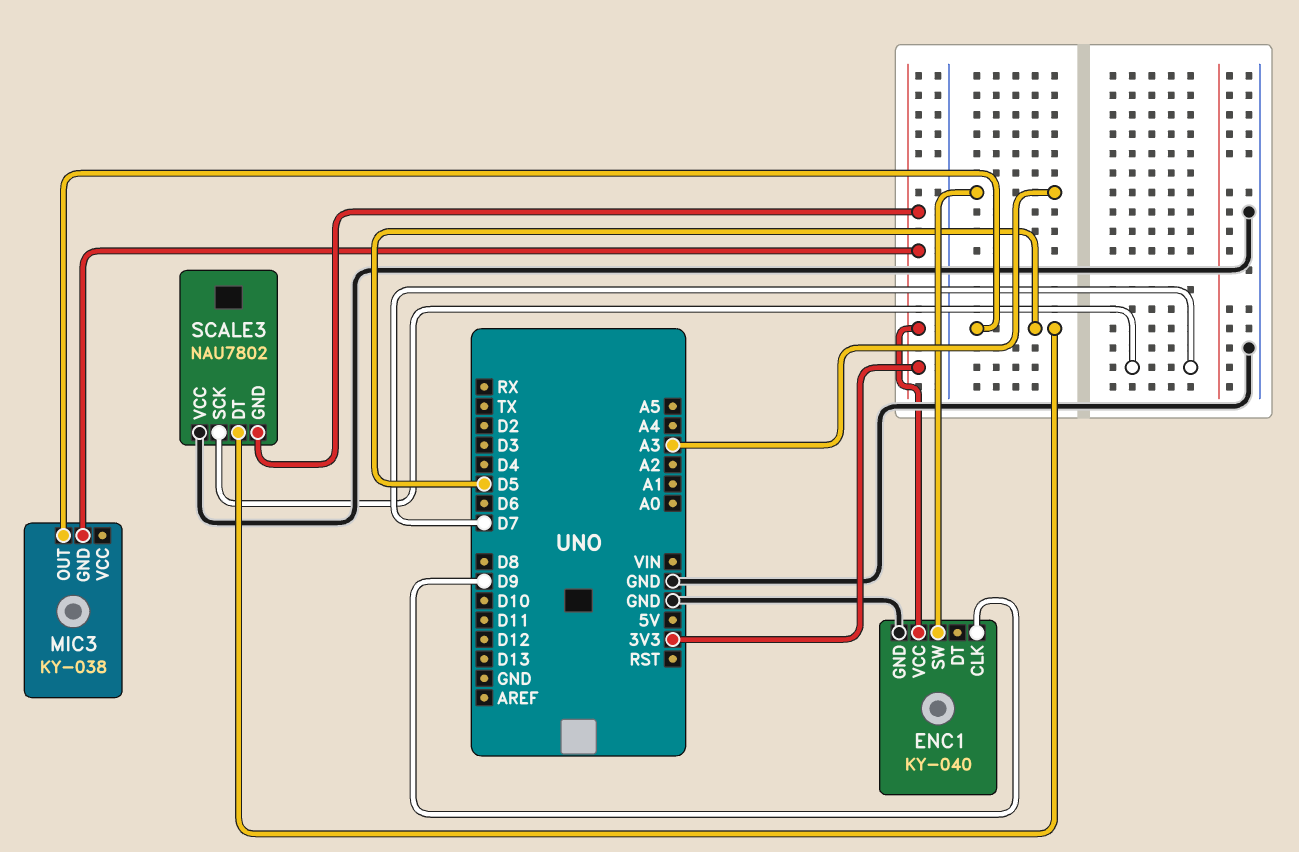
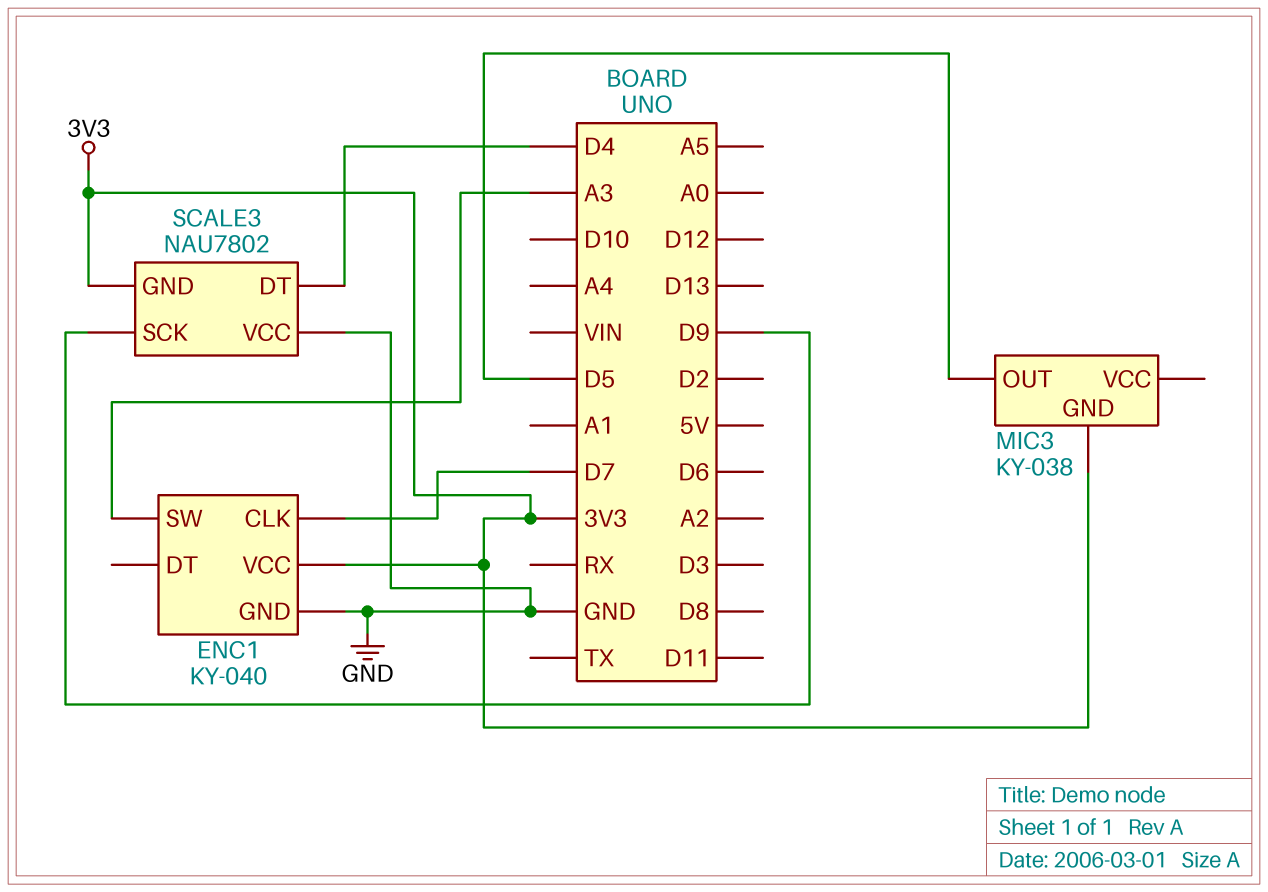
ENC1 pin CLK: D9 -> D7
SCALE3 pin DT: D5 -> D4
SCALE3 pin SCK: D7 -> D9

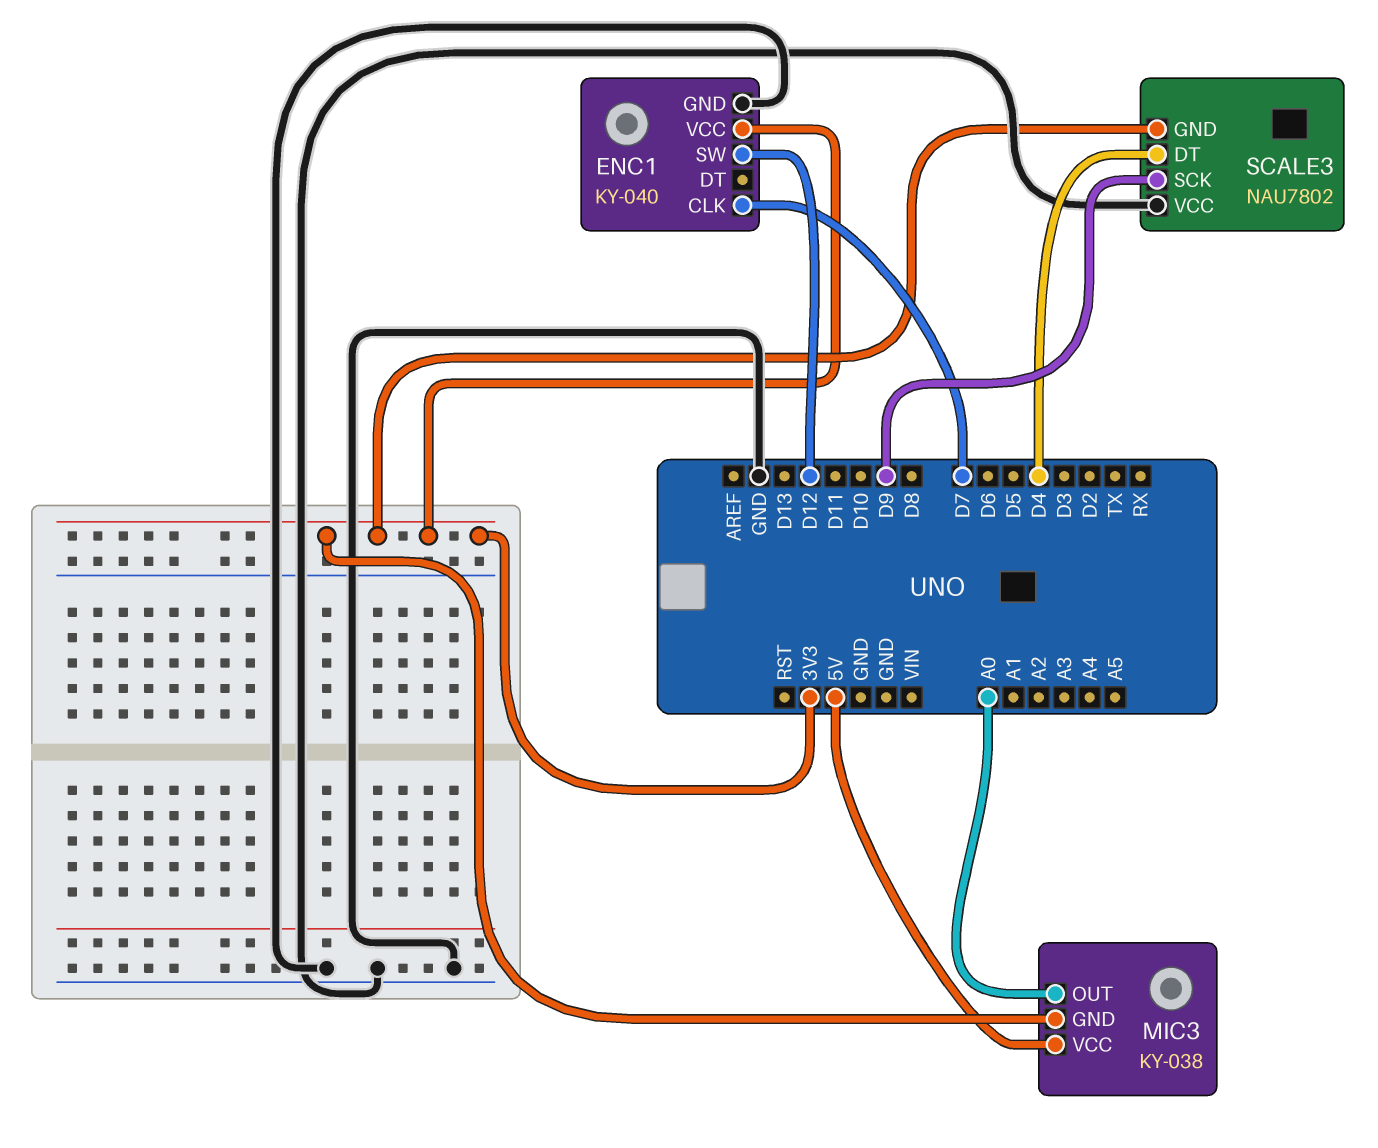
ENC1 pin SW: A3 -> D12
MIC3 pin OUT: D5 -> A0
MIC3 pin VCC: none -> 5V

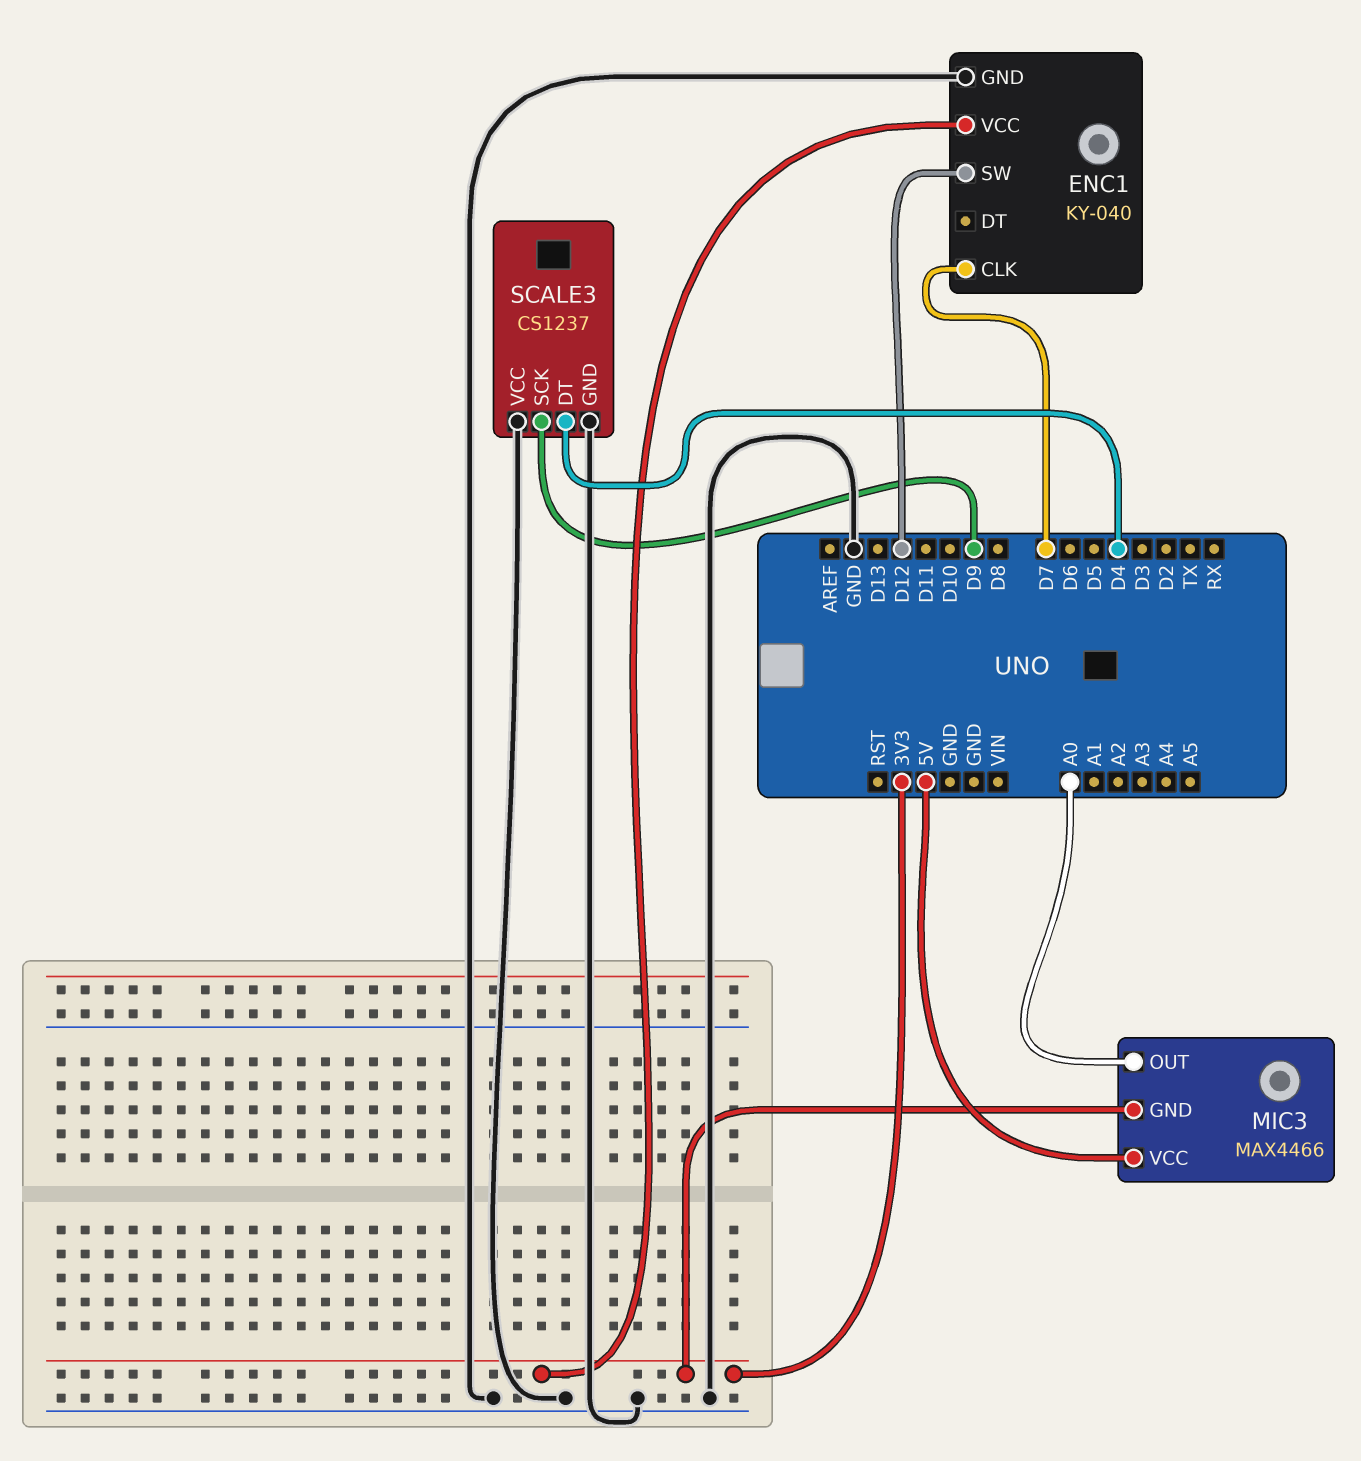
MIC3: KY-038 -> MAX4466
SCALE3: NAU7802 -> CS1237
SCALE3 pin GND: 3V3 -> GND

